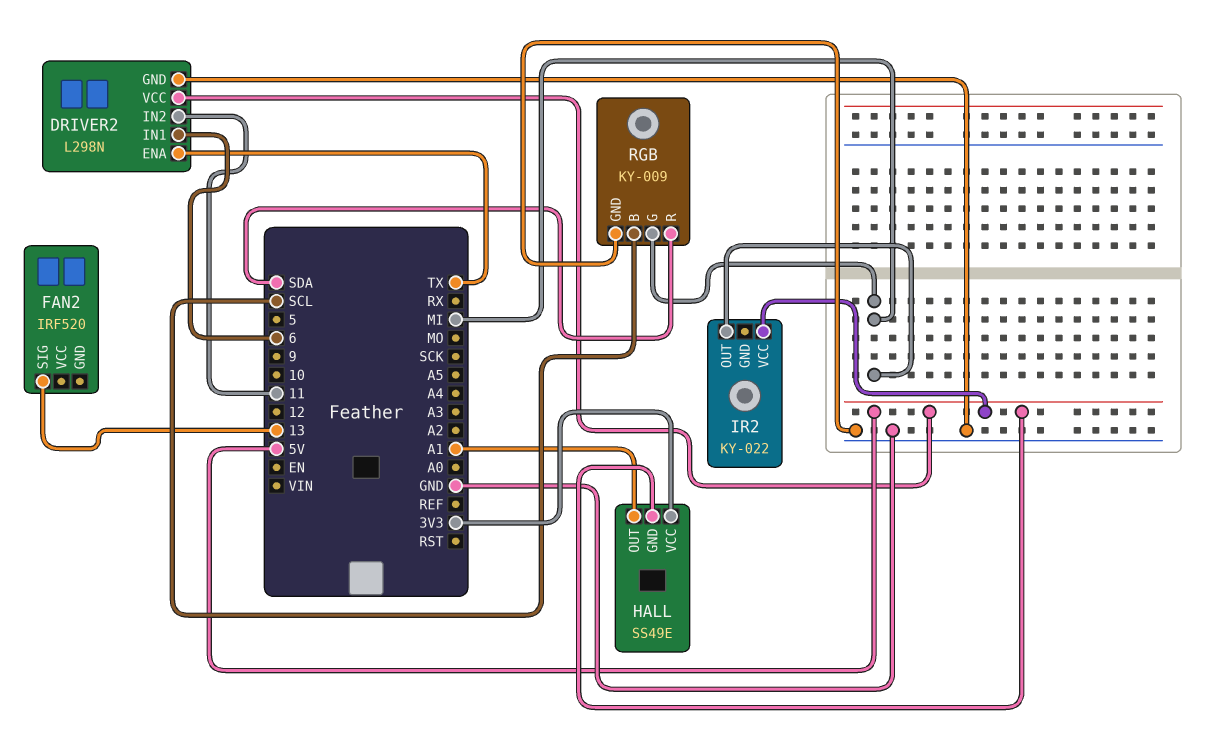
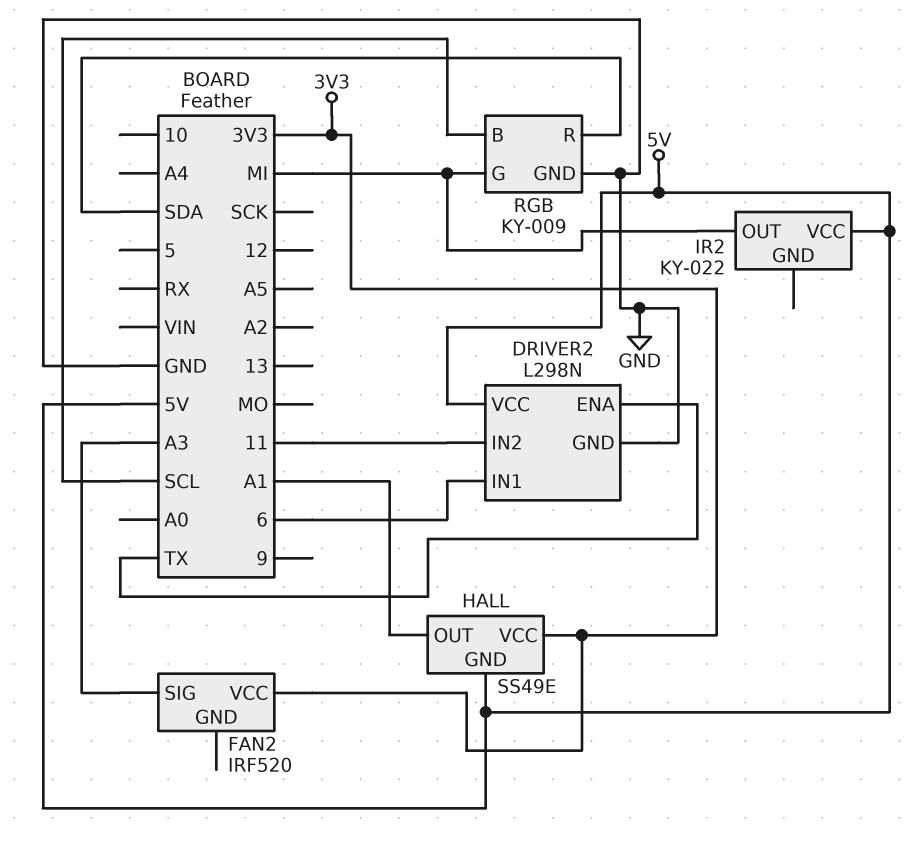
FAN2 pin SIG: 13 -> A3
FAN2 pin VCC: none -> 3V3

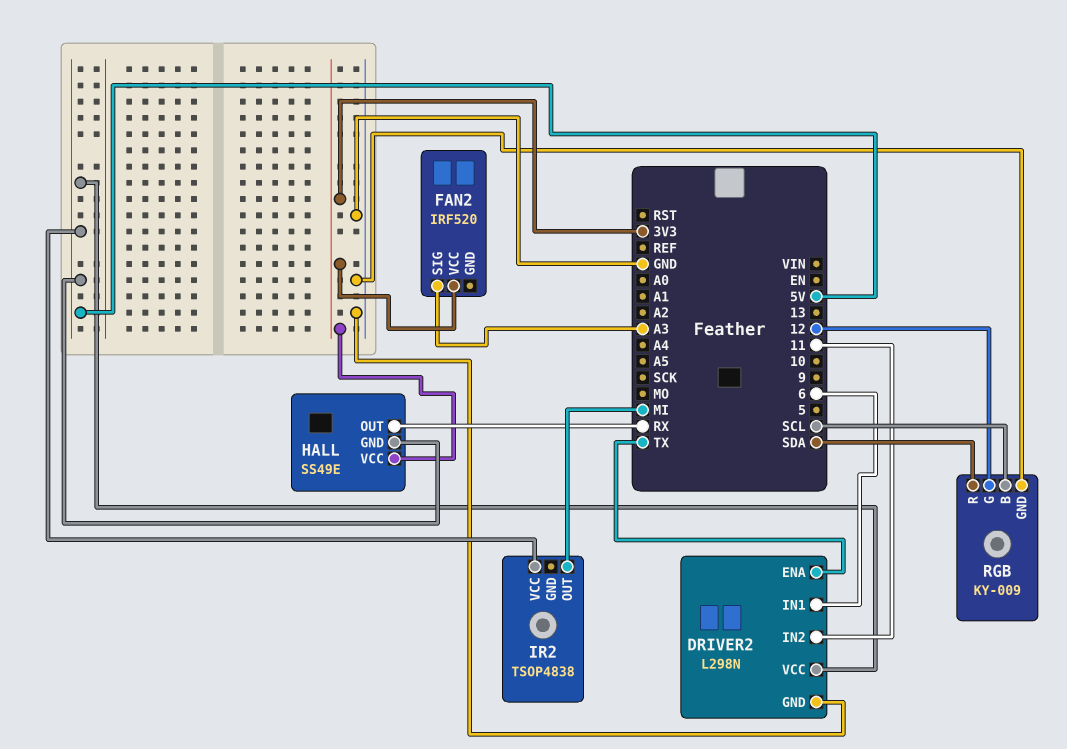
HALL pin OUT: A1 -> RX
IR2: KY-022 -> TSOP4838
RGB pin G: MI -> 12

